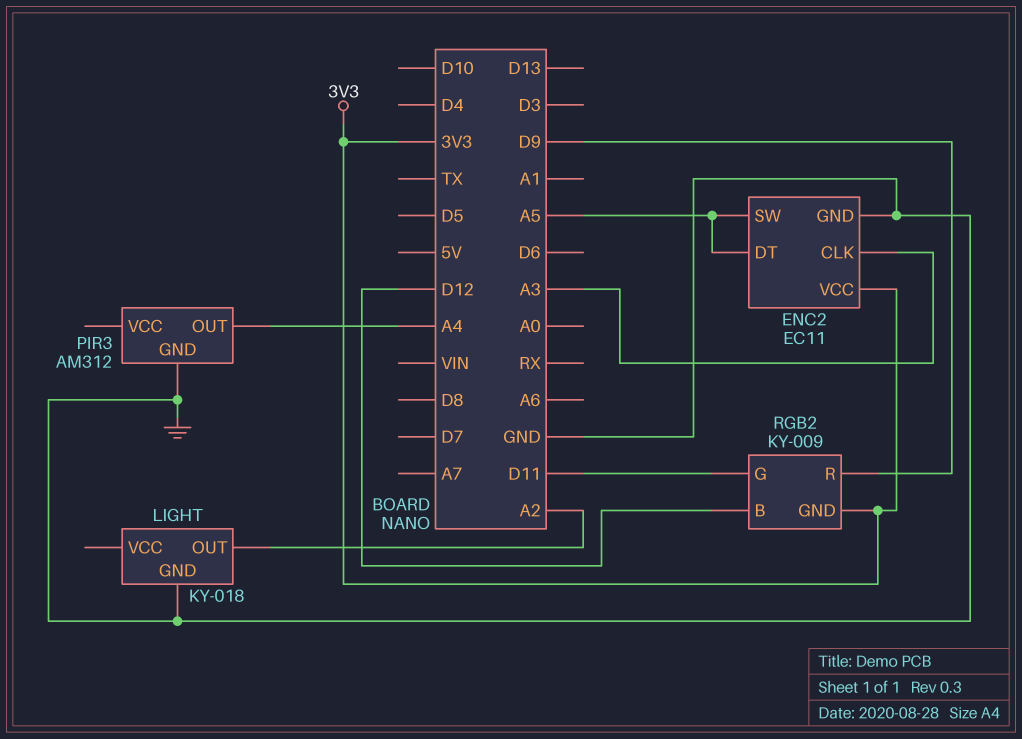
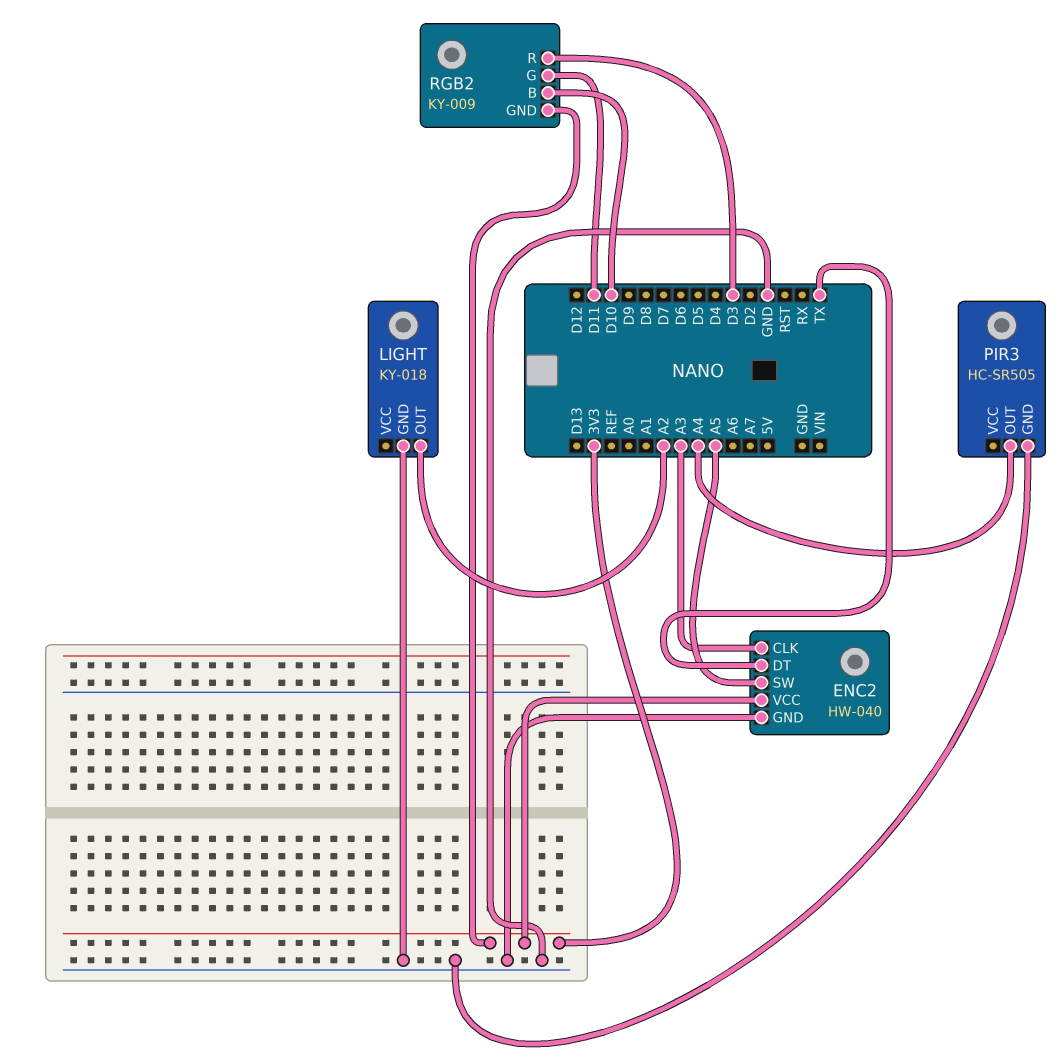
ENC2: EC11 -> HW-040
ENC2 pin DT: A5 -> TX
PIR3: AM312 -> HC-SR505
RGB2 pin B: D12 -> D10
RGB2 pin R: D9 -> D3

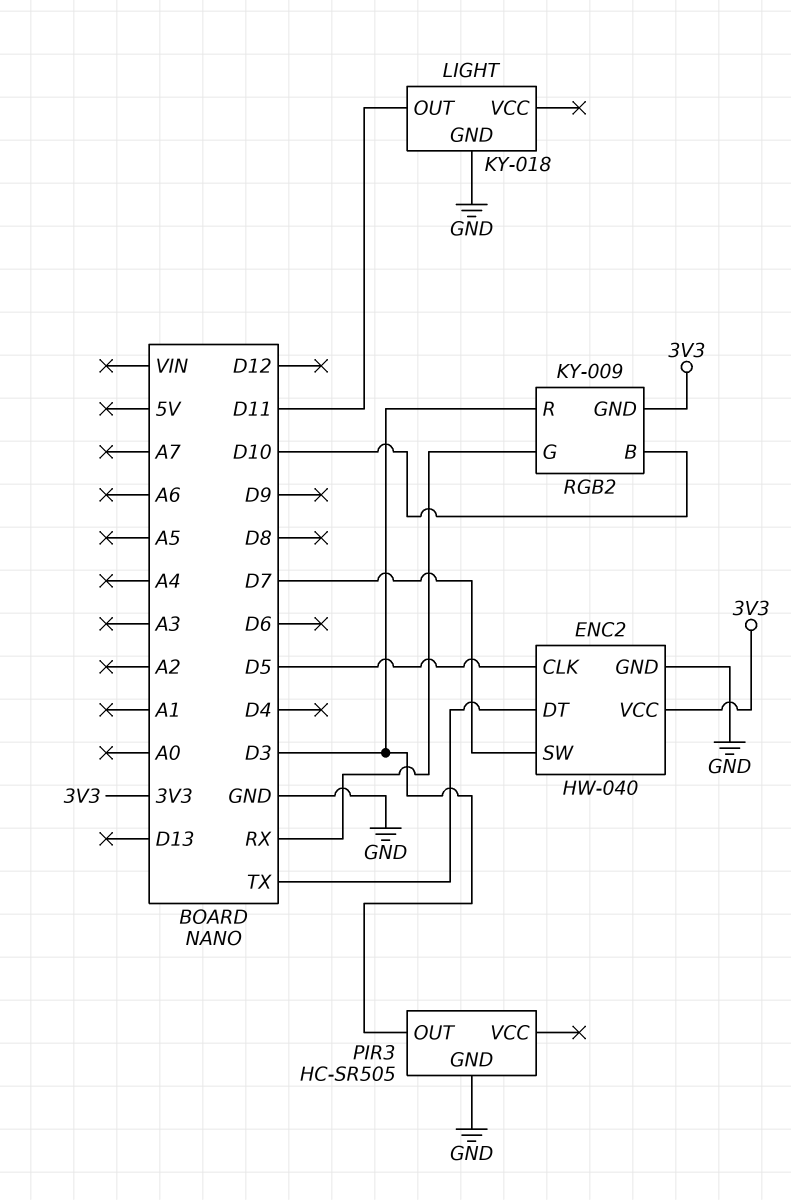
ENC2 pin CLK: A3 -> D5
ENC2 pin SW: A5 -> D7
LIGHT pin OUT: A2 -> D11
PIR3 pin OUT: A4 -> D3
RGB2 pin G: D11 -> RX

